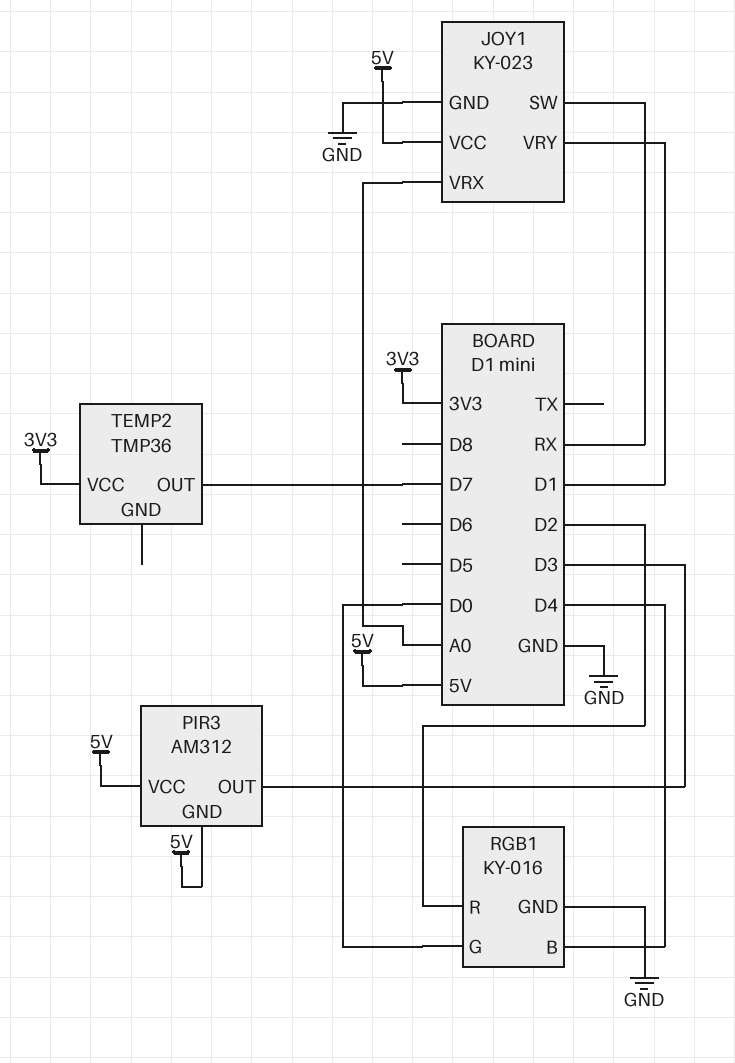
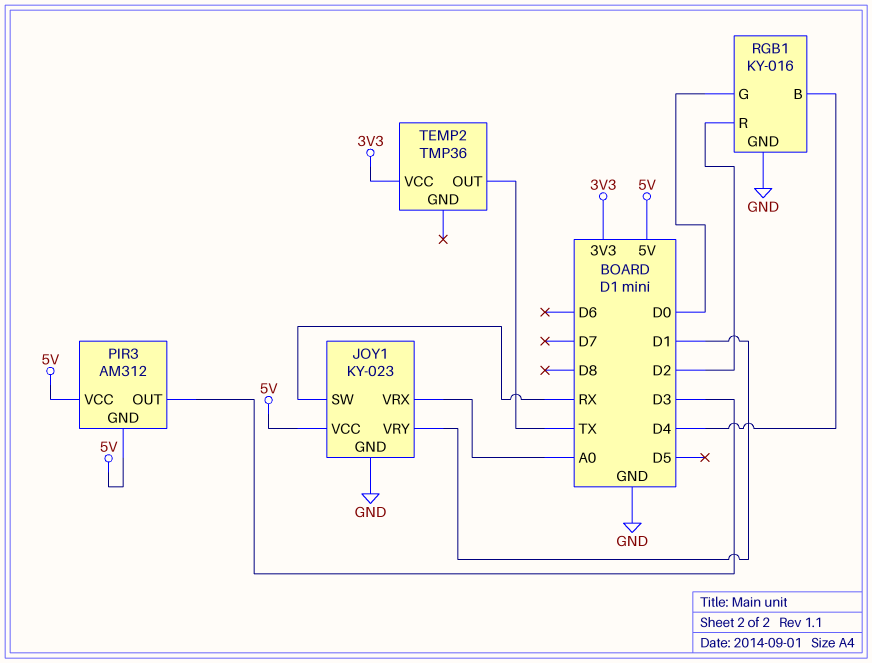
TEMP2 pin OUT: D7 -> TX

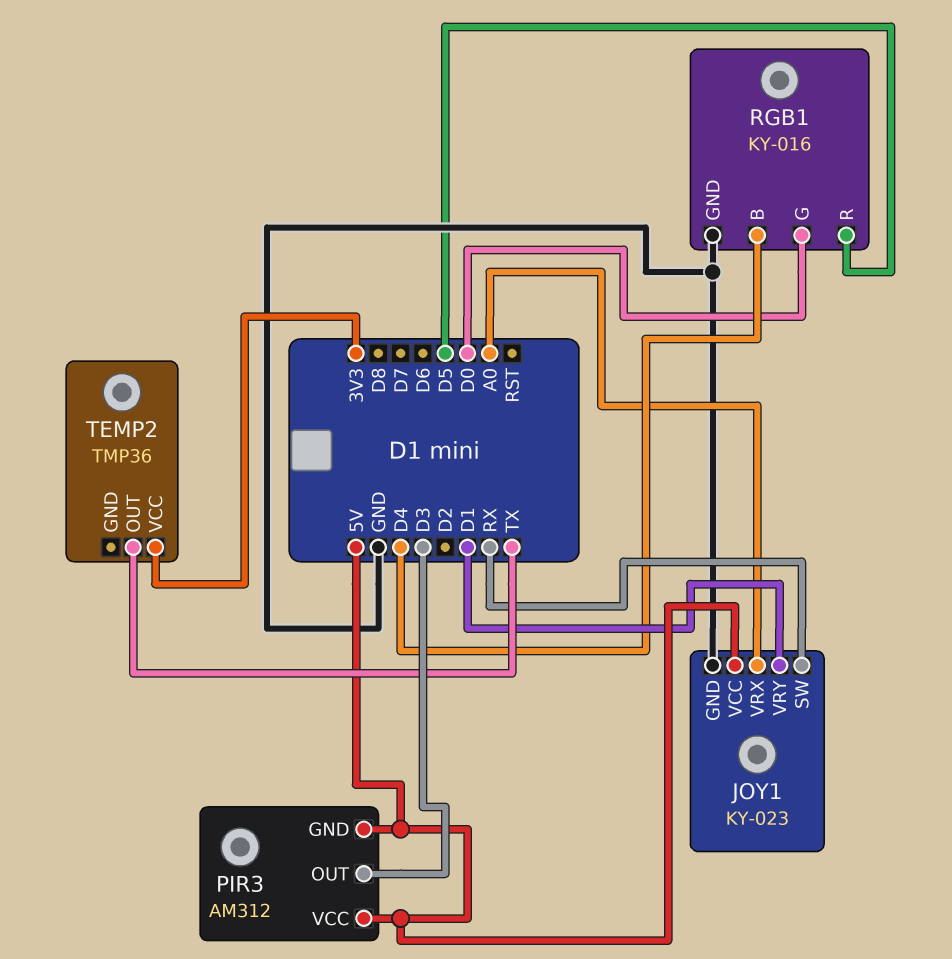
RGB1 pin R: D2 -> D5

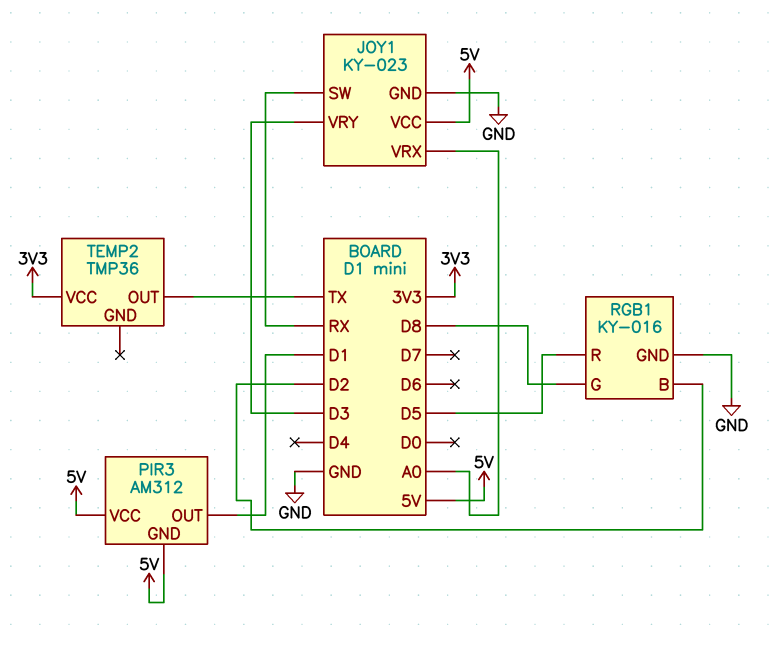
JOY1 pin VRY: D1 -> D3
PIR3 pin OUT: D3 -> D1
RGB1 pin B: D4 -> D2
RGB1 pin G: D0 -> D8

